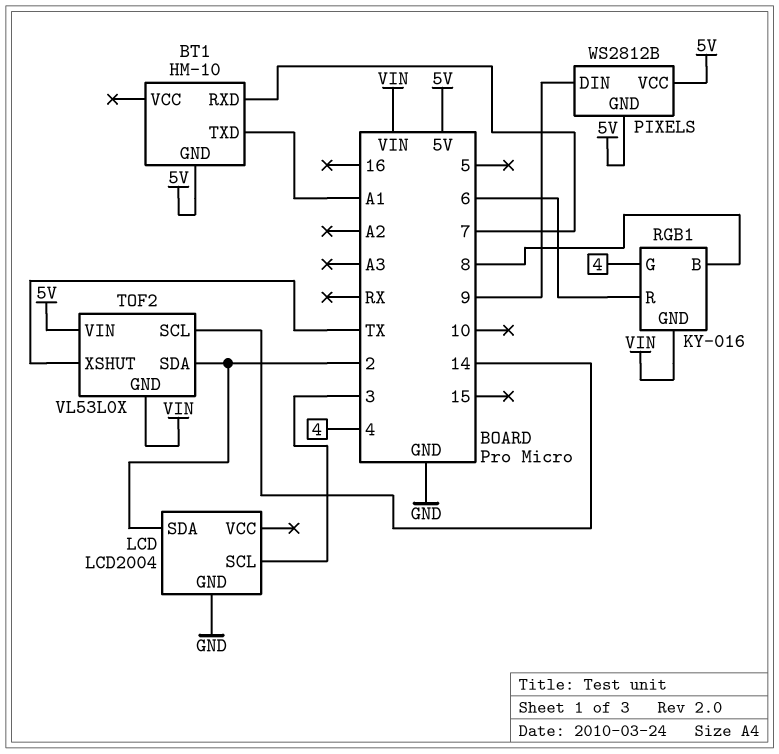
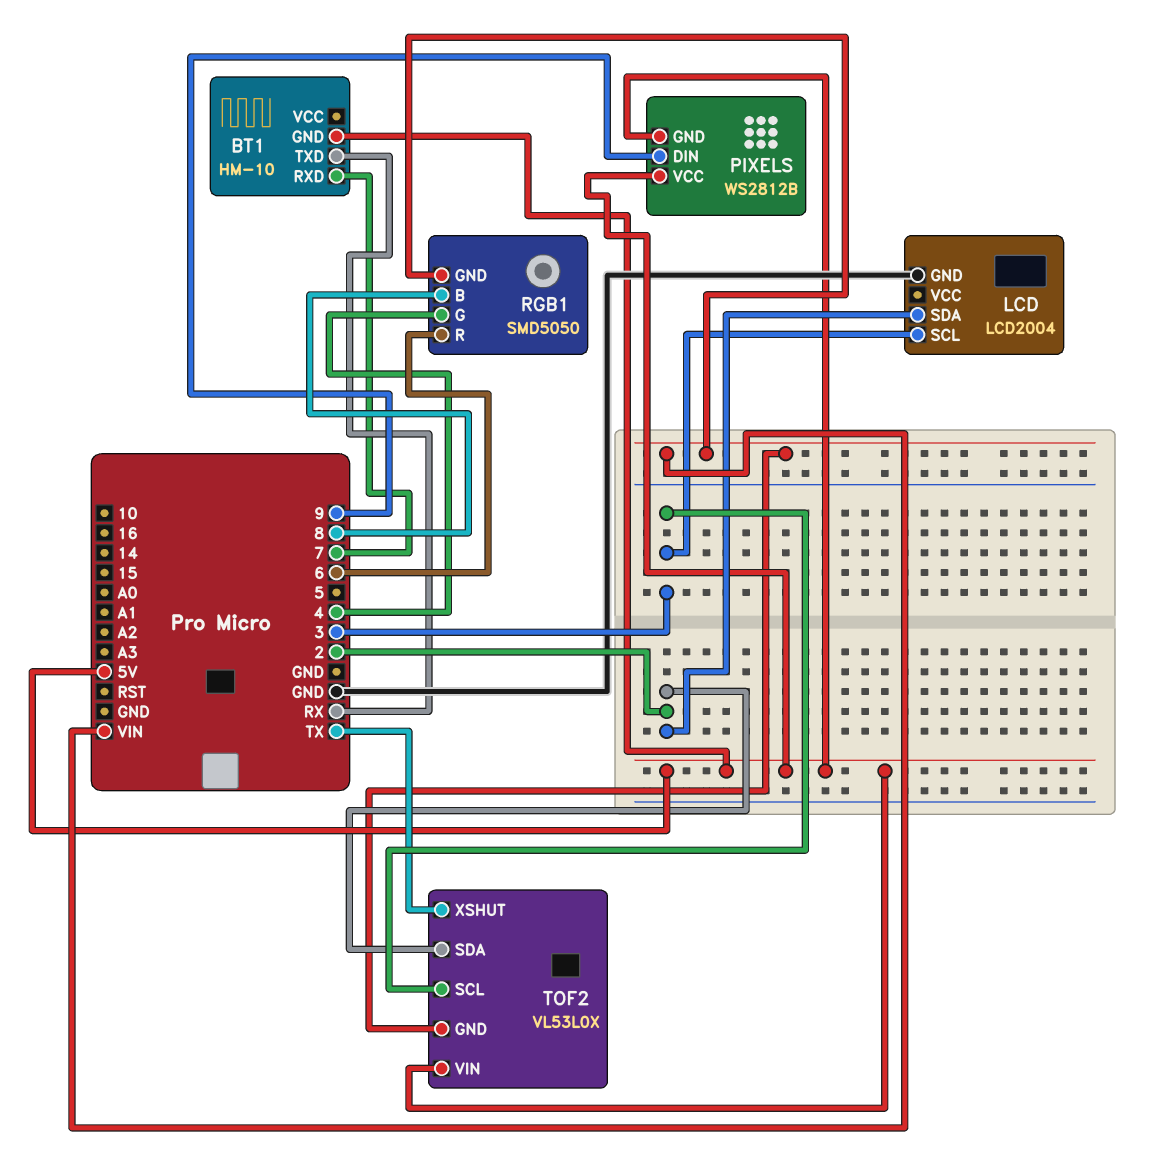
BT1 pin TXD: A1 -> RX
RGB1: KY-016 -> SMD5050
TOF2 pin SCL: 14 -> 3

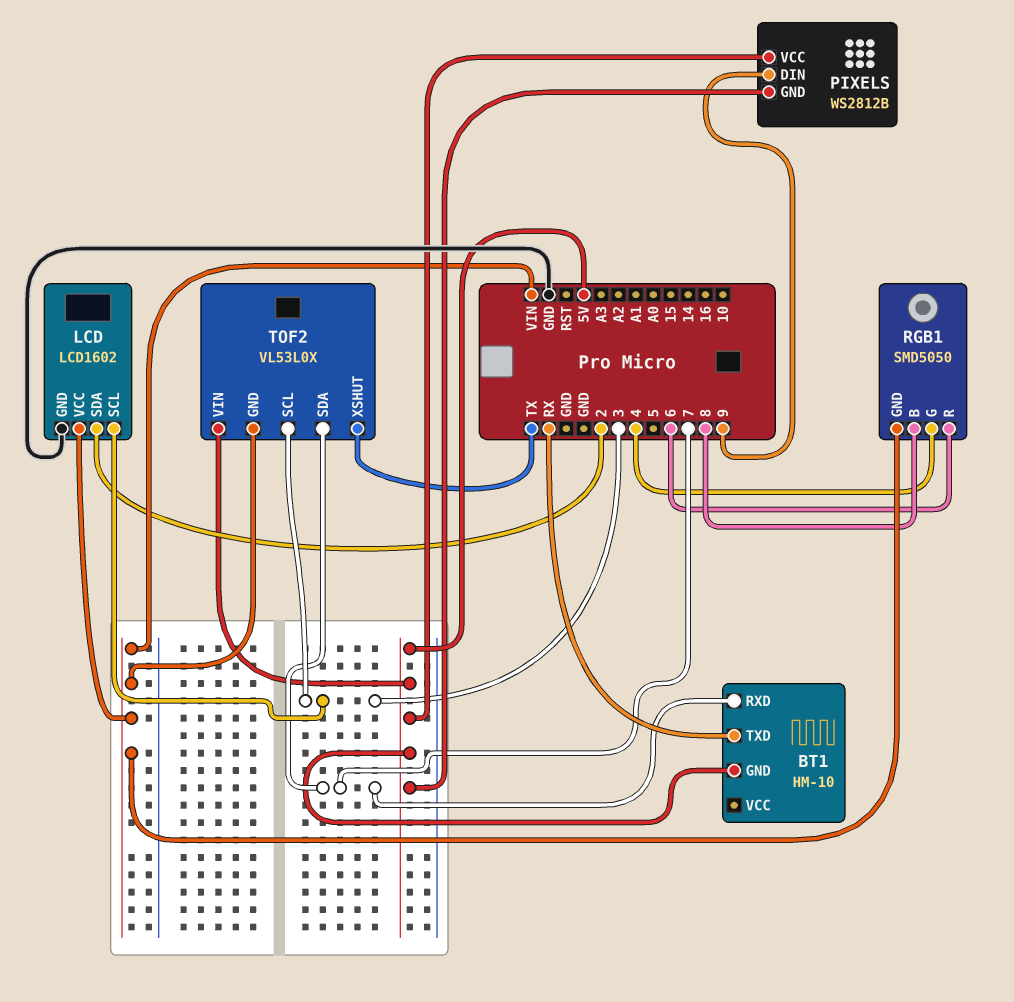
LCD: LCD2004 -> LCD1602
LCD pin VCC: none -> VIN
TOF2 pin SDA: 2 -> 7

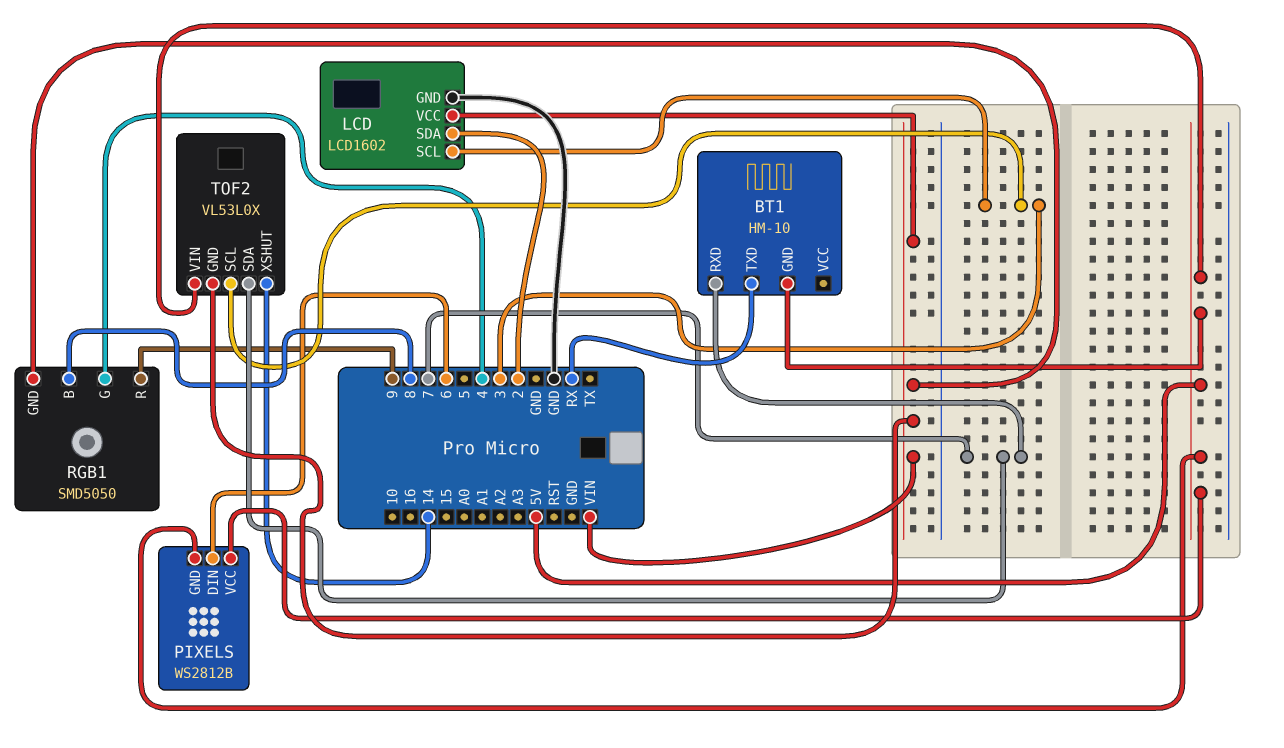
PIXELS pin DIN: 9 -> 6
RGB1 pin R: 6 -> 9
TOF2 pin XSHUT: TX -> 14

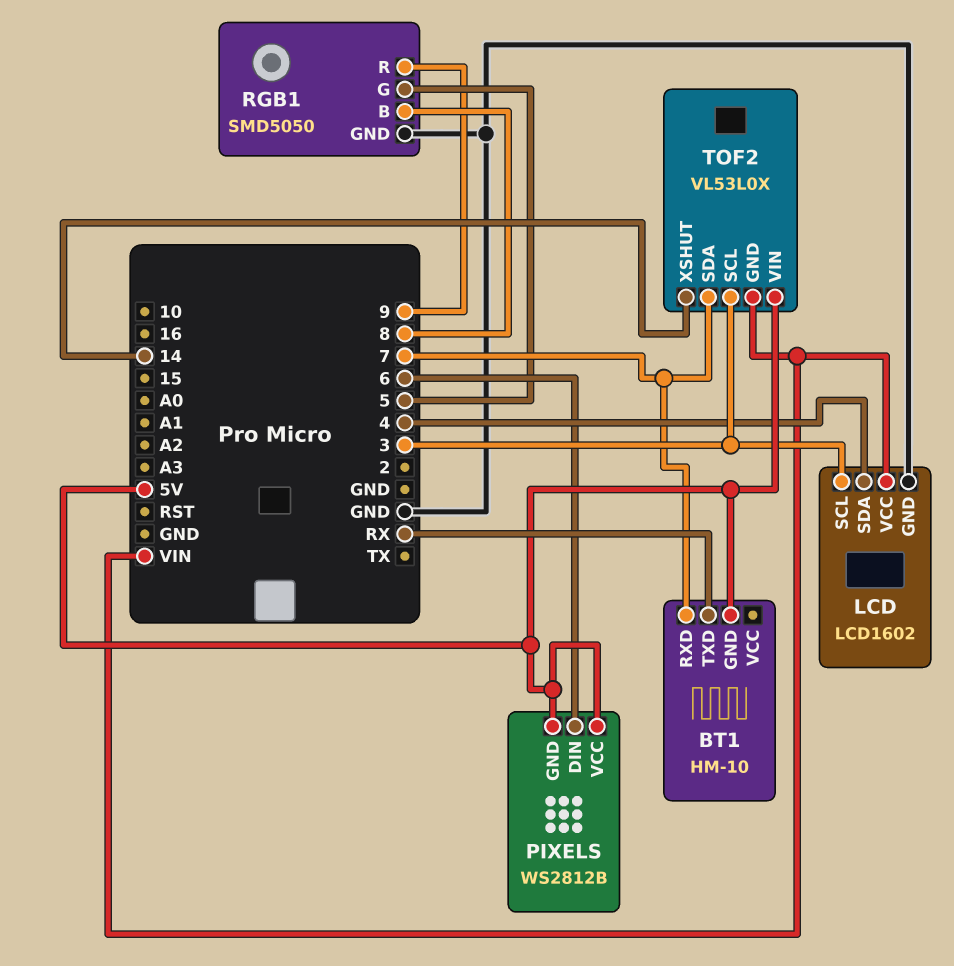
LCD pin SDA: 2 -> 4
RGB1 pin G: 4 -> 5
RGB1 pin GND: VIN -> GND

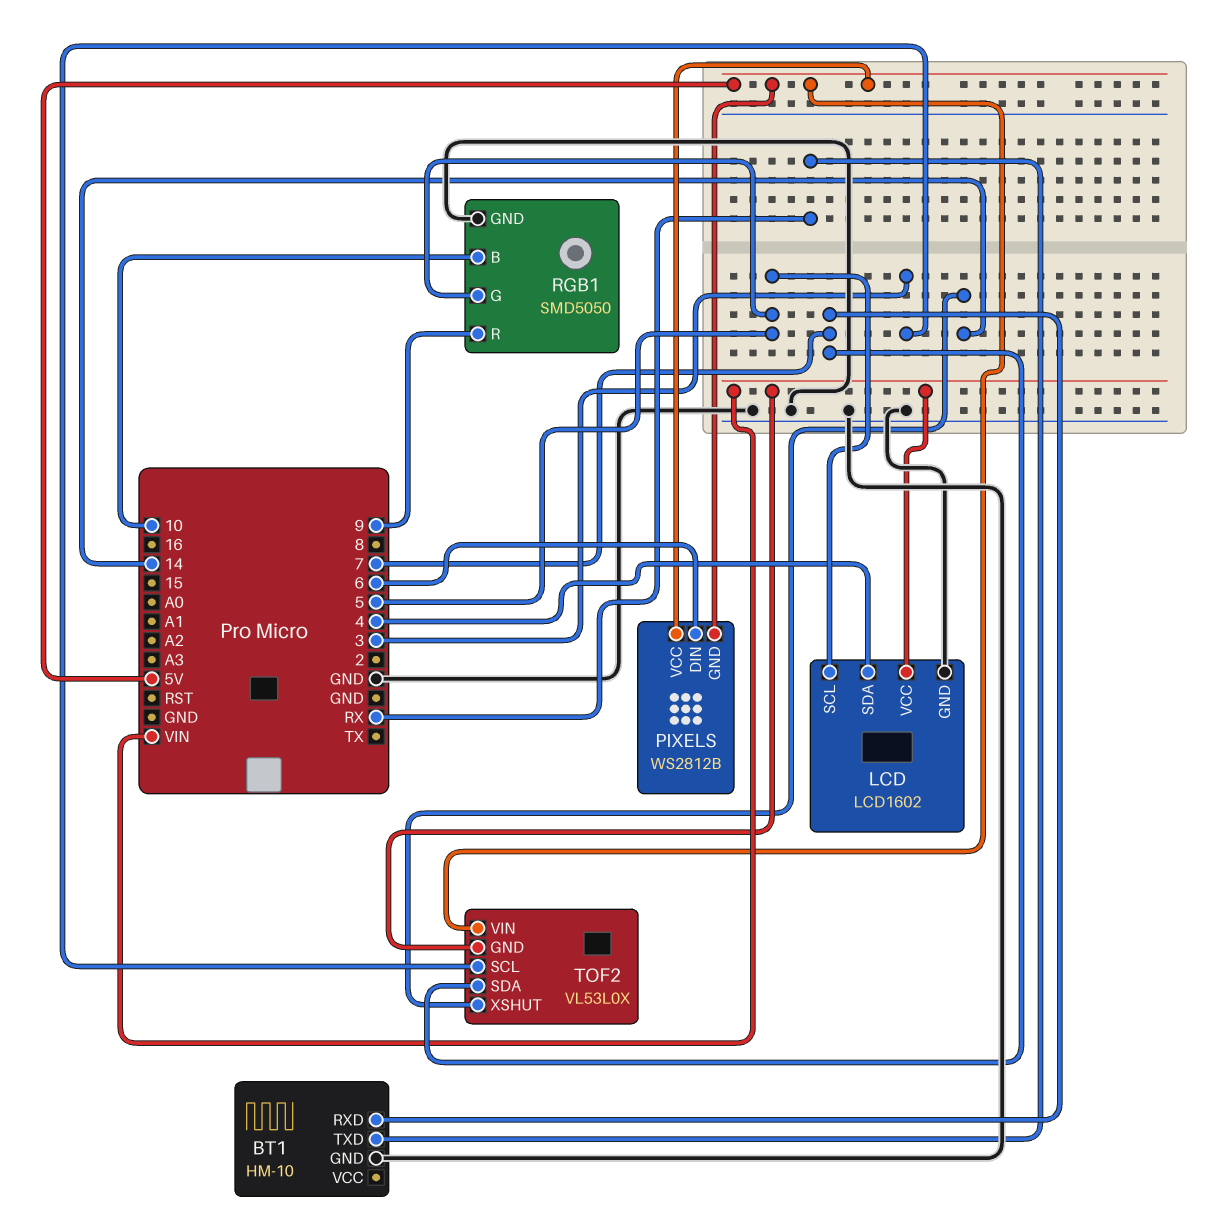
BT1 pin GND: 5V -> GND
LCD pin SCL: 3 -> 5
RGB1 pin B: 8 -> 10

